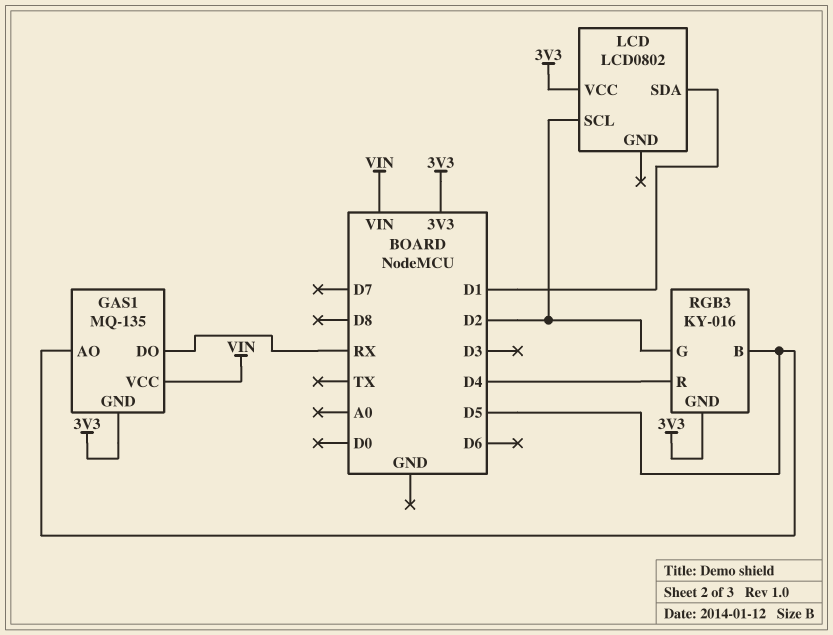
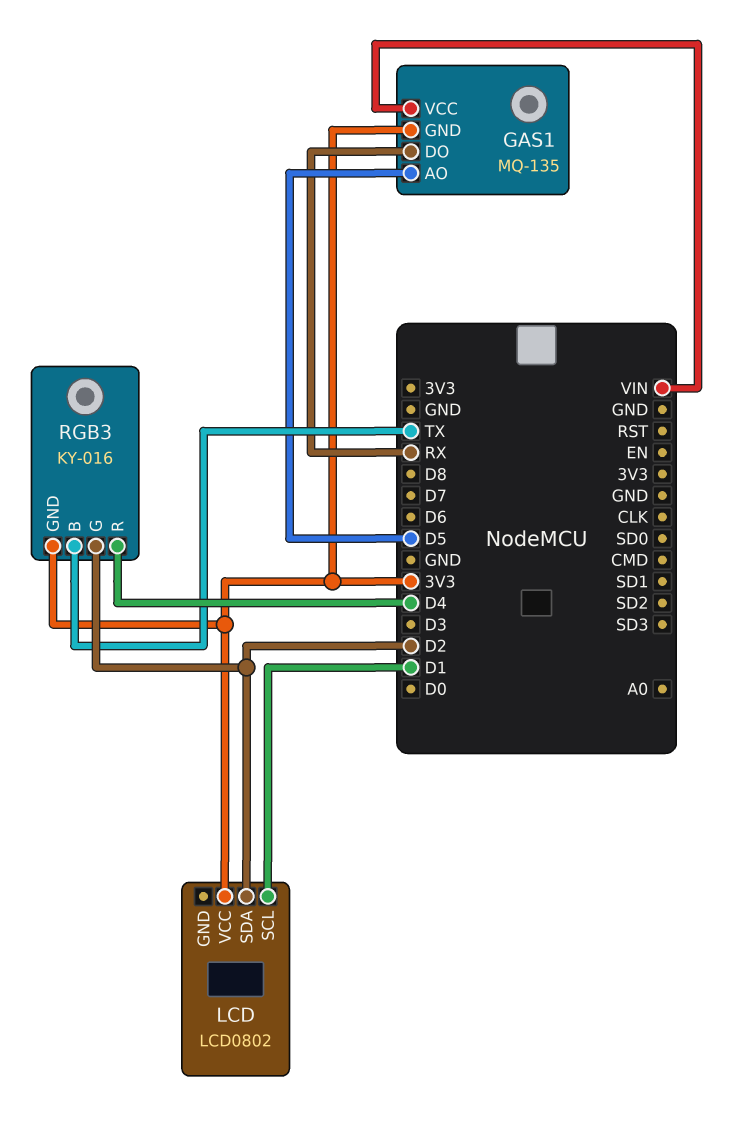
LCD pin SCL: D2 -> D1
LCD pin SDA: D1 -> D2
RGB3 pin B: D5 -> TX

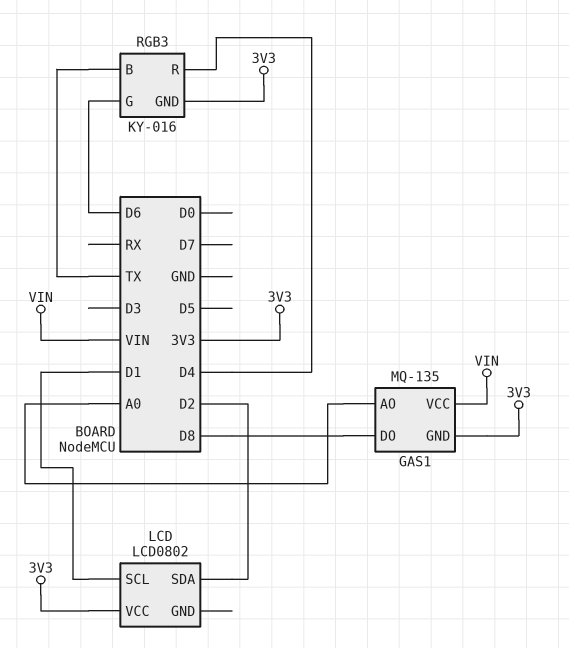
GAS1 pin AO: D5 -> A0
GAS1 pin DO: RX -> D8
RGB3 pin G: D2 -> D6

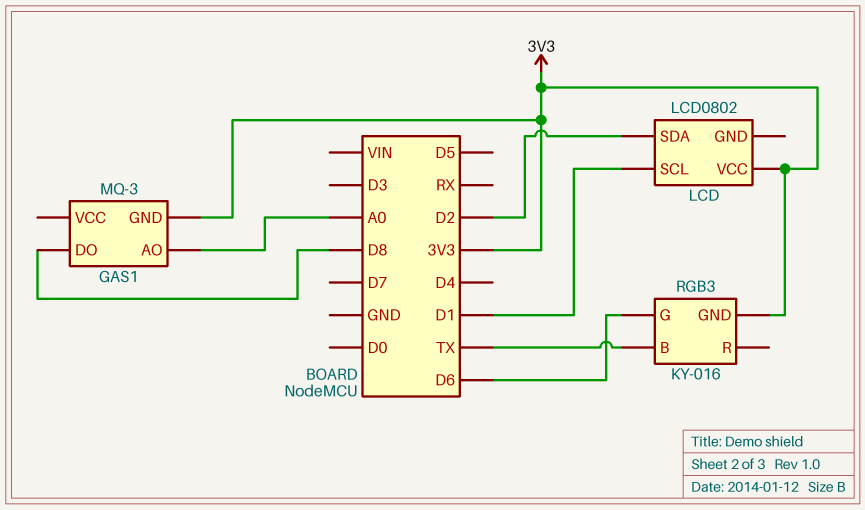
GAS1: MQ-135 -> MQ-3
GAS1 pin VCC: VIN -> none
RGB3 pin R: D4 -> none

